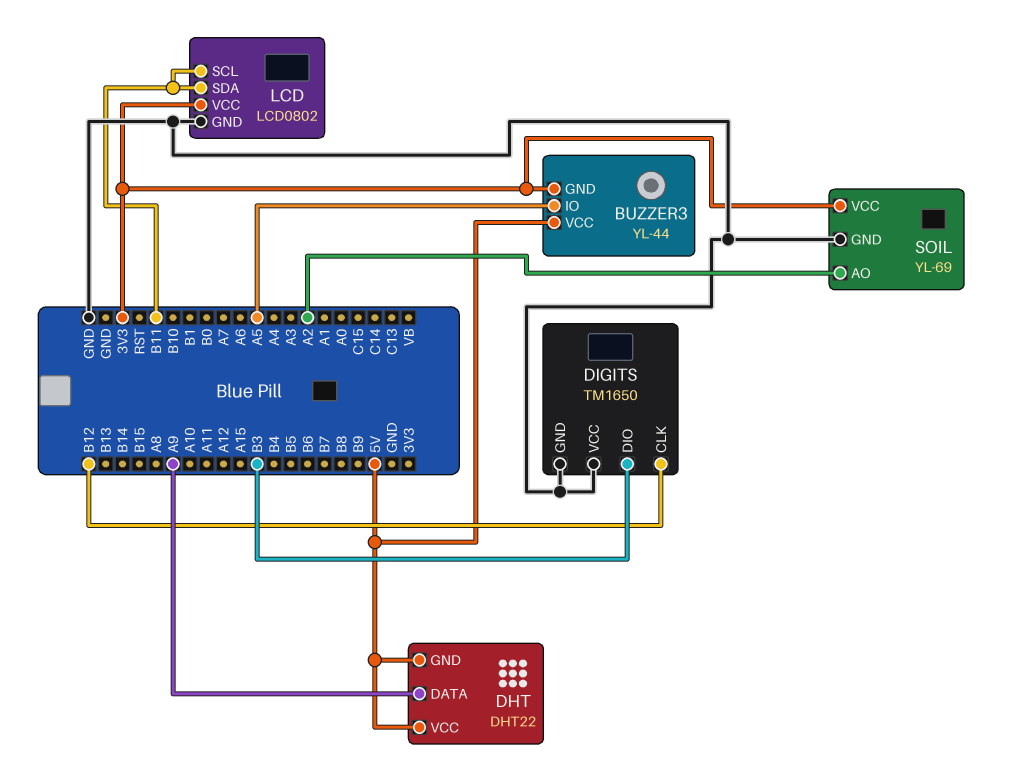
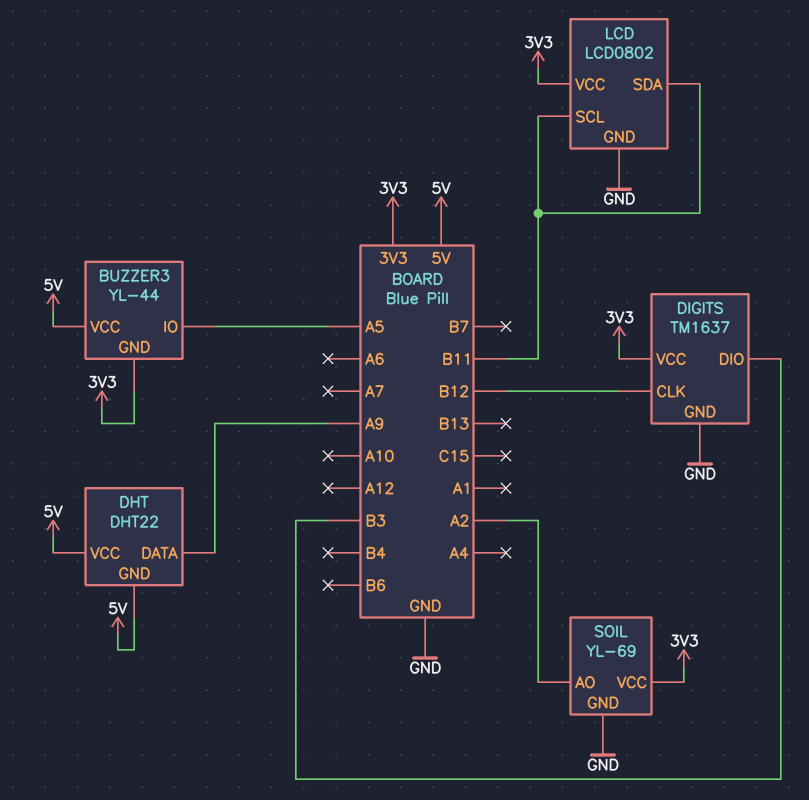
DIGITS: TM1650 -> TM1637
DIGITS pin VCC: GND -> 3V3

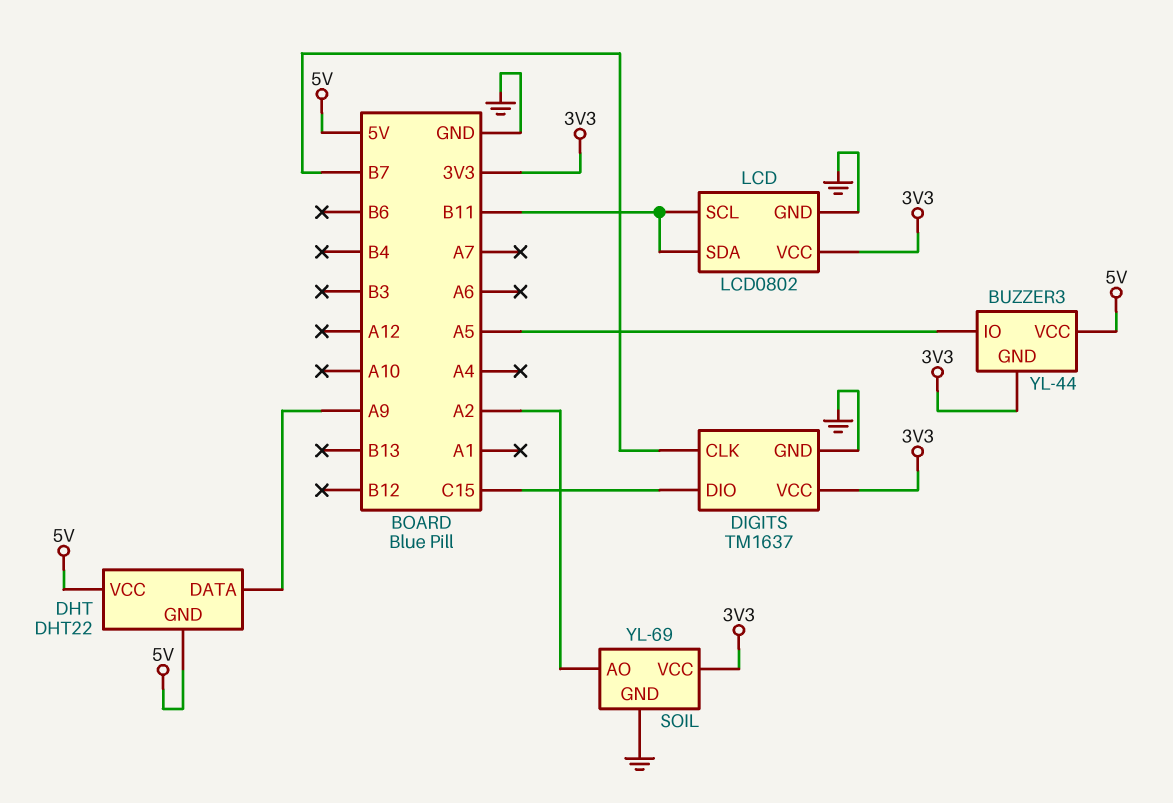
DIGITS pin CLK: B12 -> B7
DIGITS pin DIO: B3 -> C15

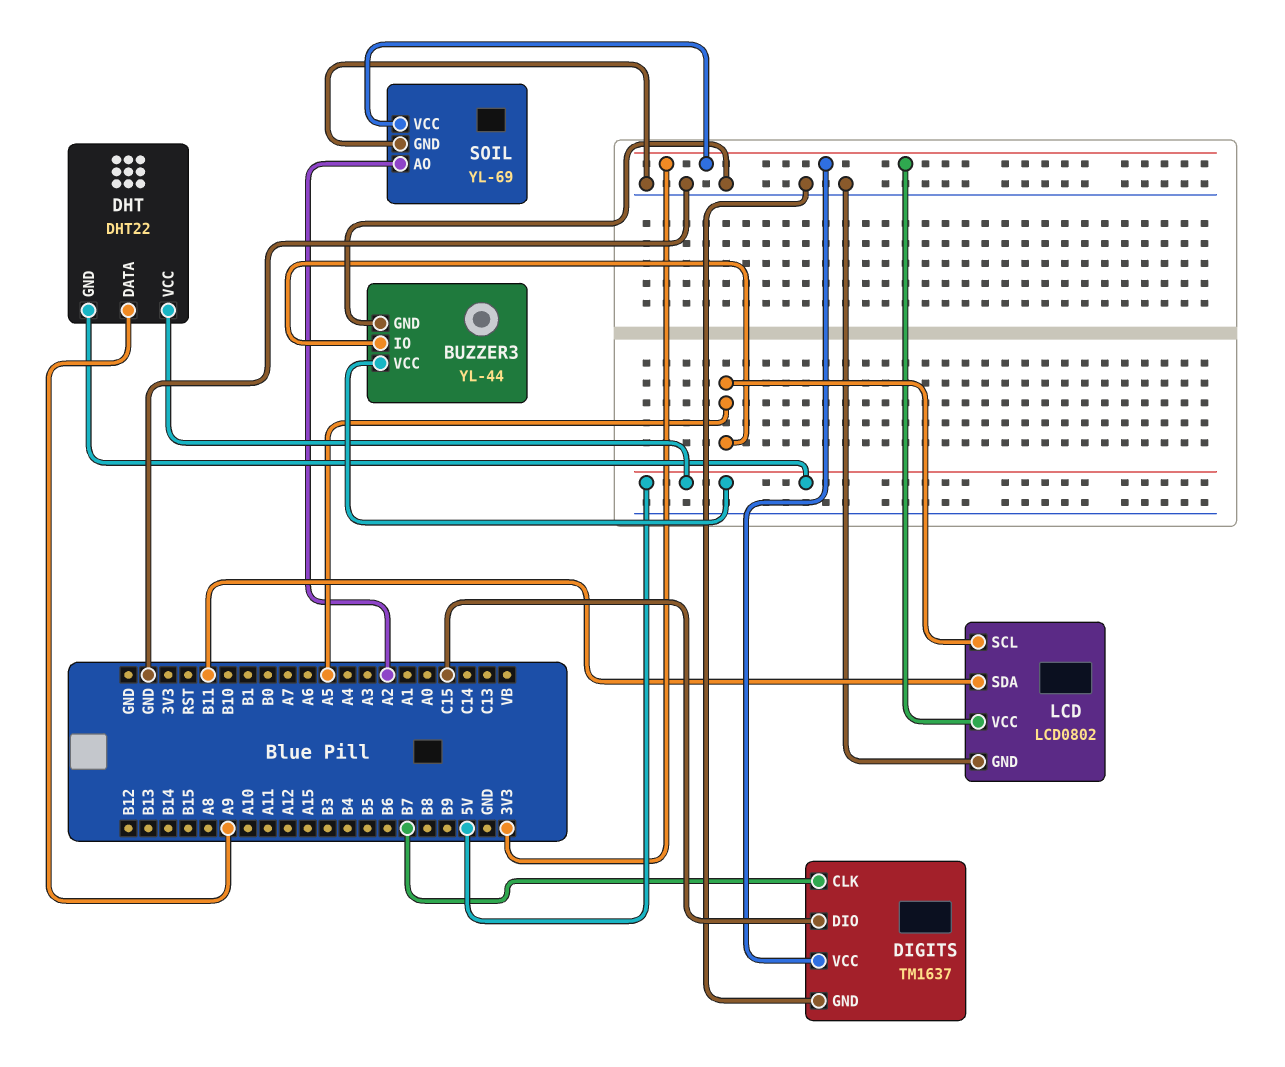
BUZZER3 pin GND: 3V3 -> GND
LCD pin SCL: B11 -> A5

